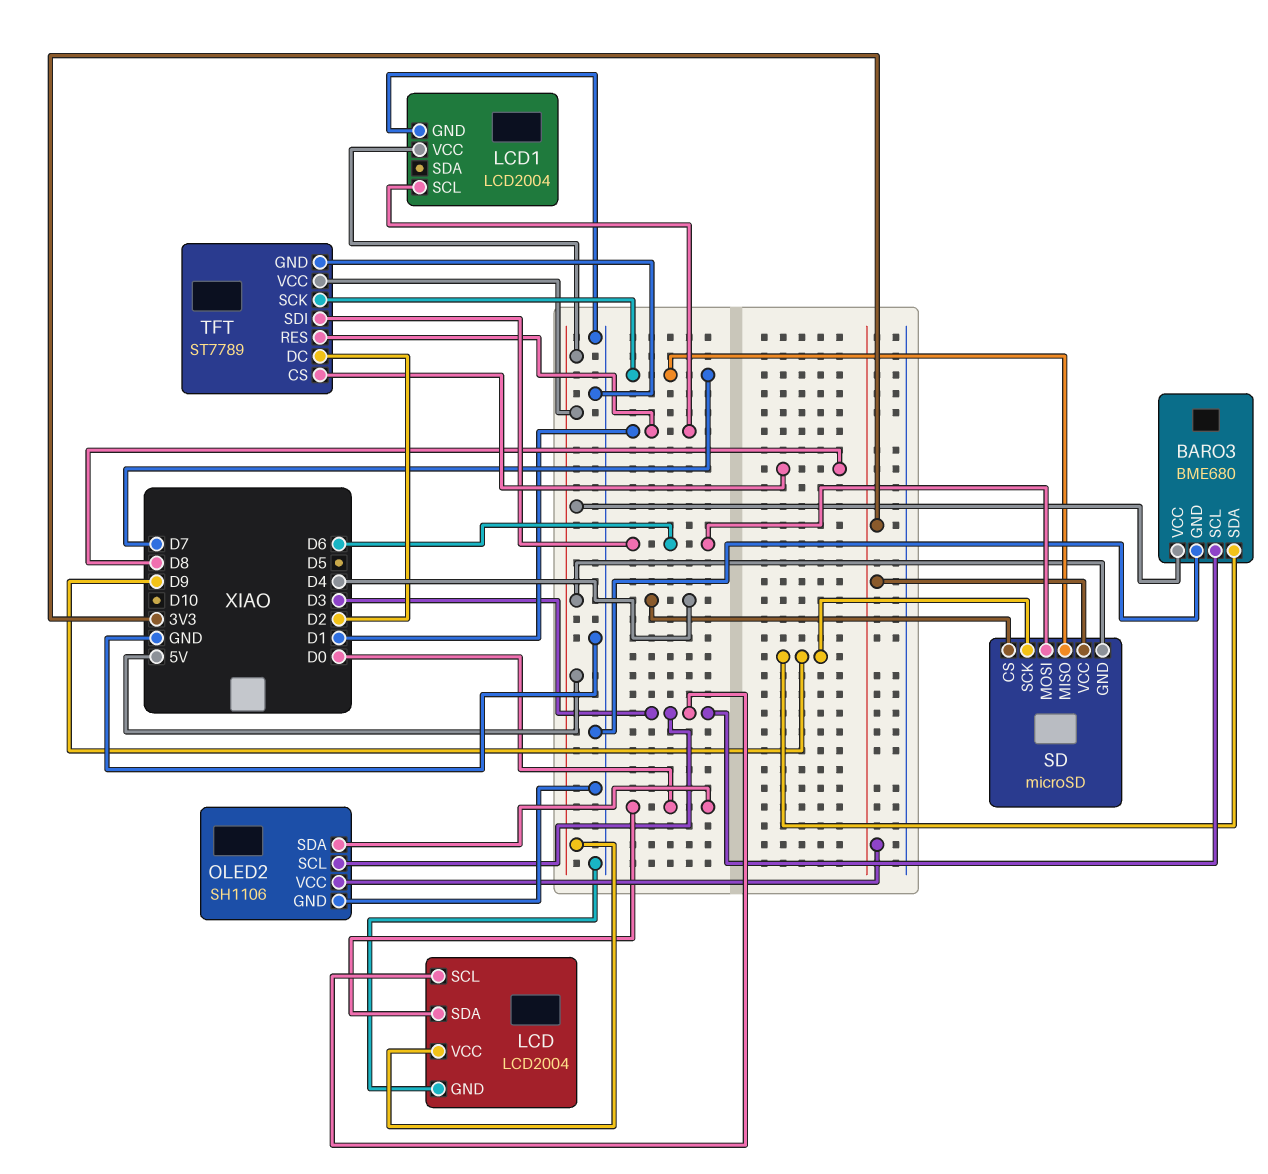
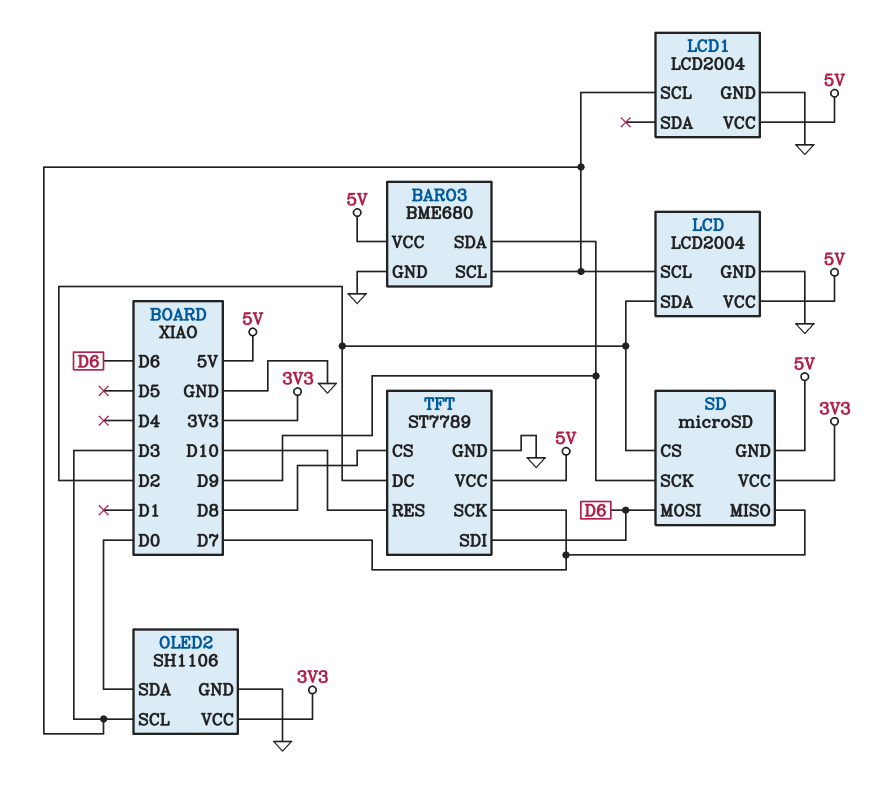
LCD pin SDA: D0 -> D2
LCD1 pin SCL: D1 -> D3
SD pin CS: D4 -> D2
TFT pin RES: D1 -> D10

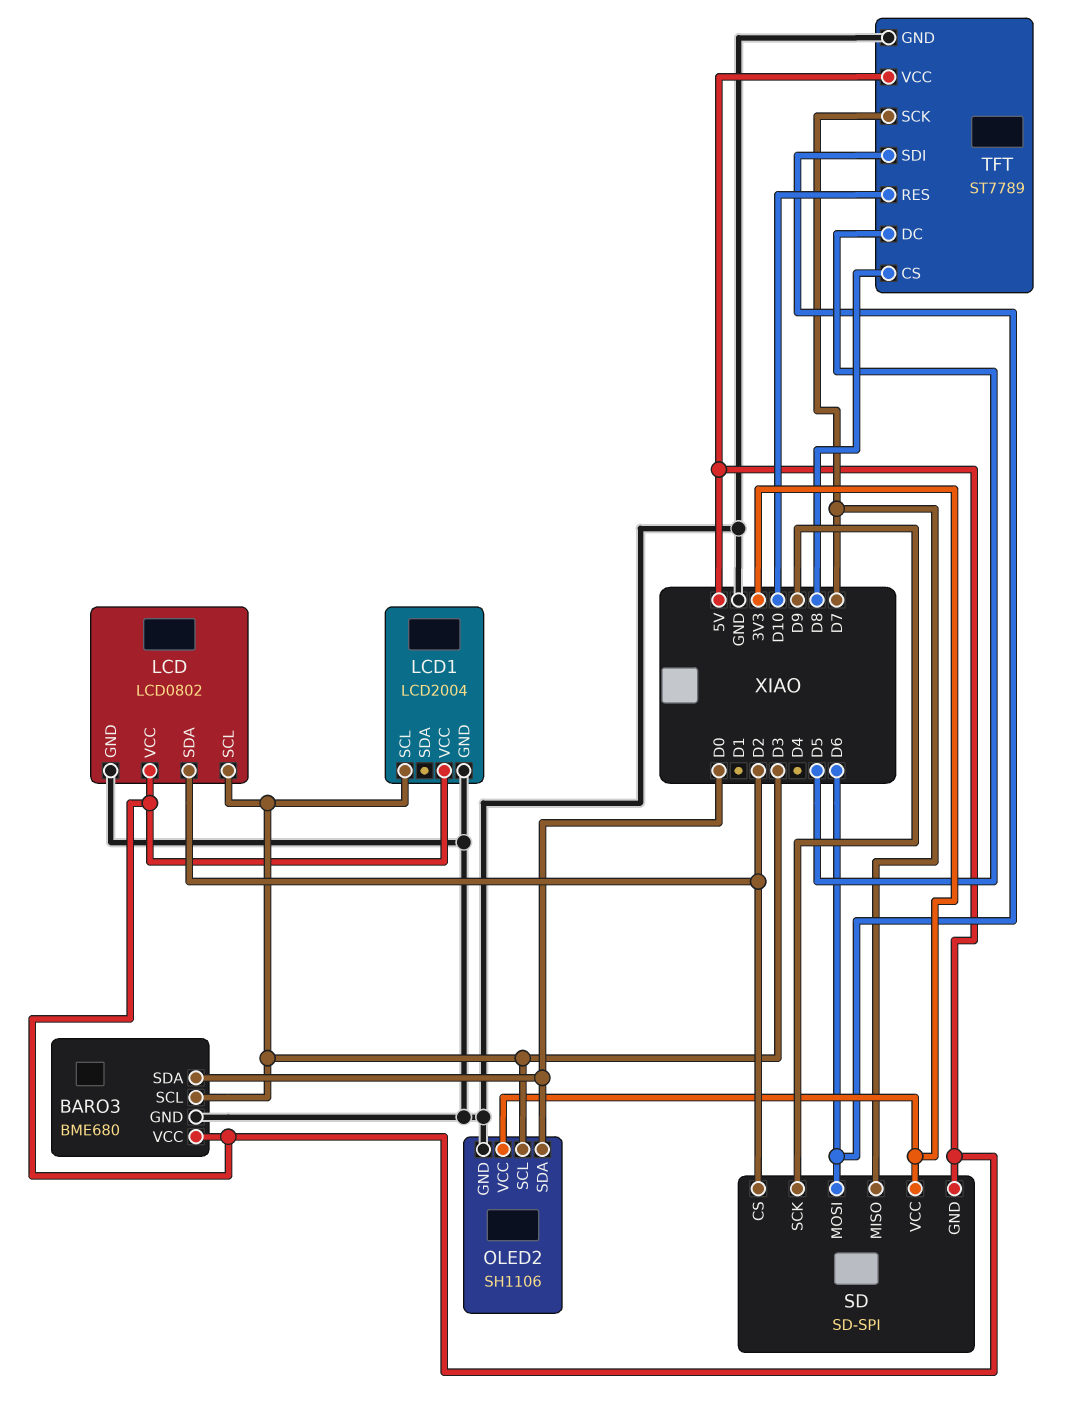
BARO3 pin SDA: D9 -> D0
LCD: LCD2004 -> LCD0802
SD: microSD -> SD-SPI
TFT pin DC: D2 -> D5

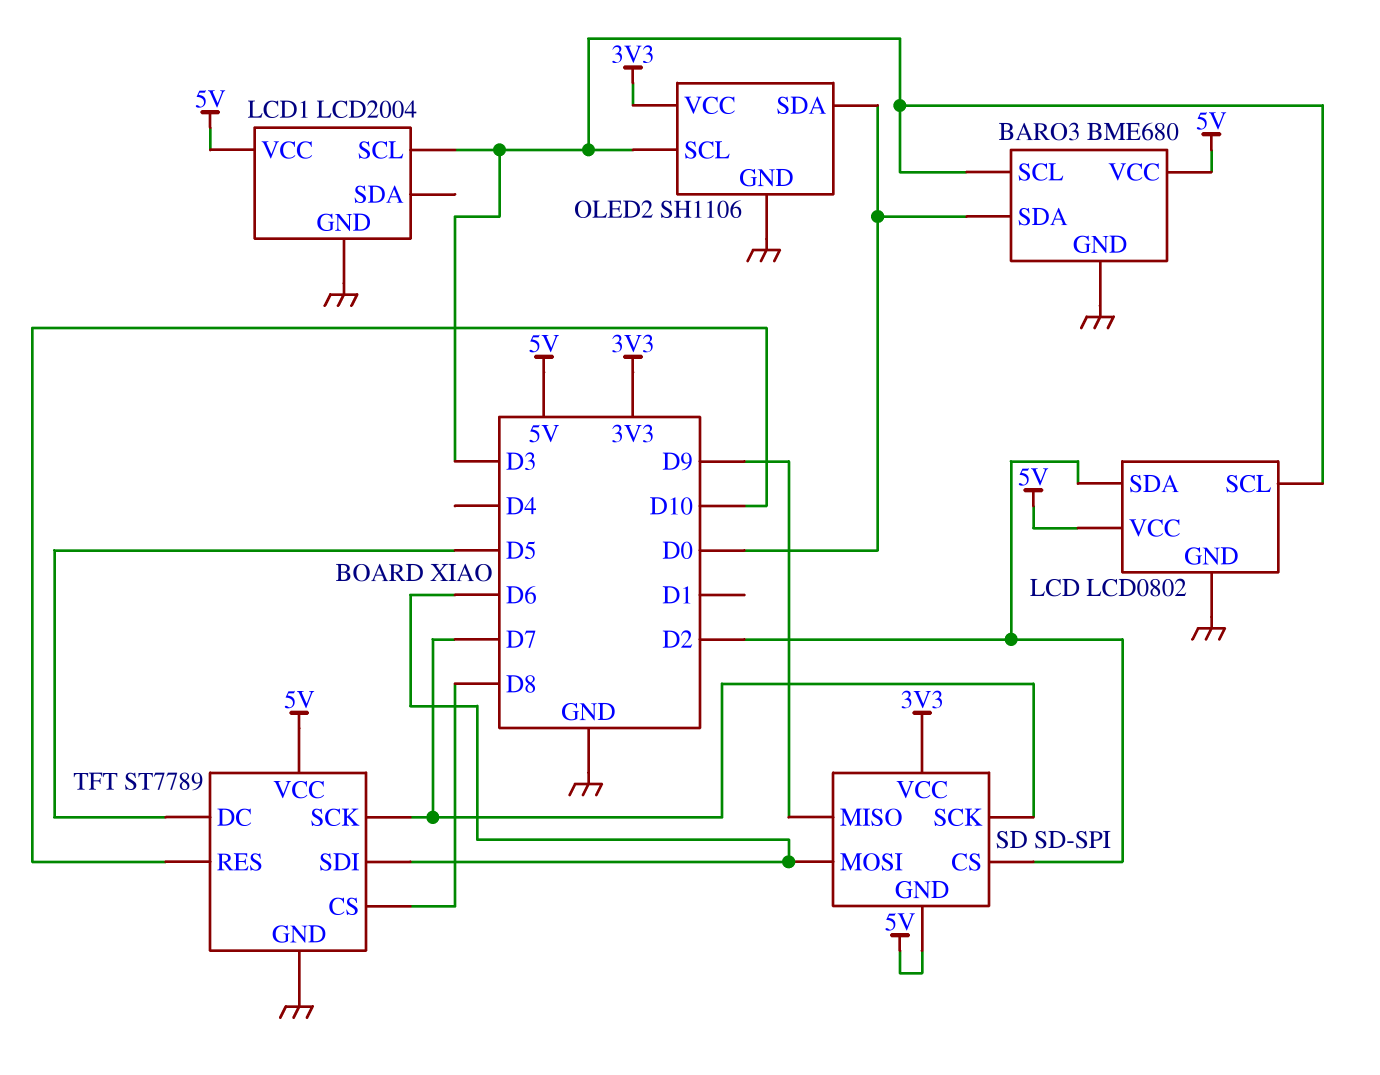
SD pin MISO: D7 -> D9
SD pin SCK: D9 -> D7

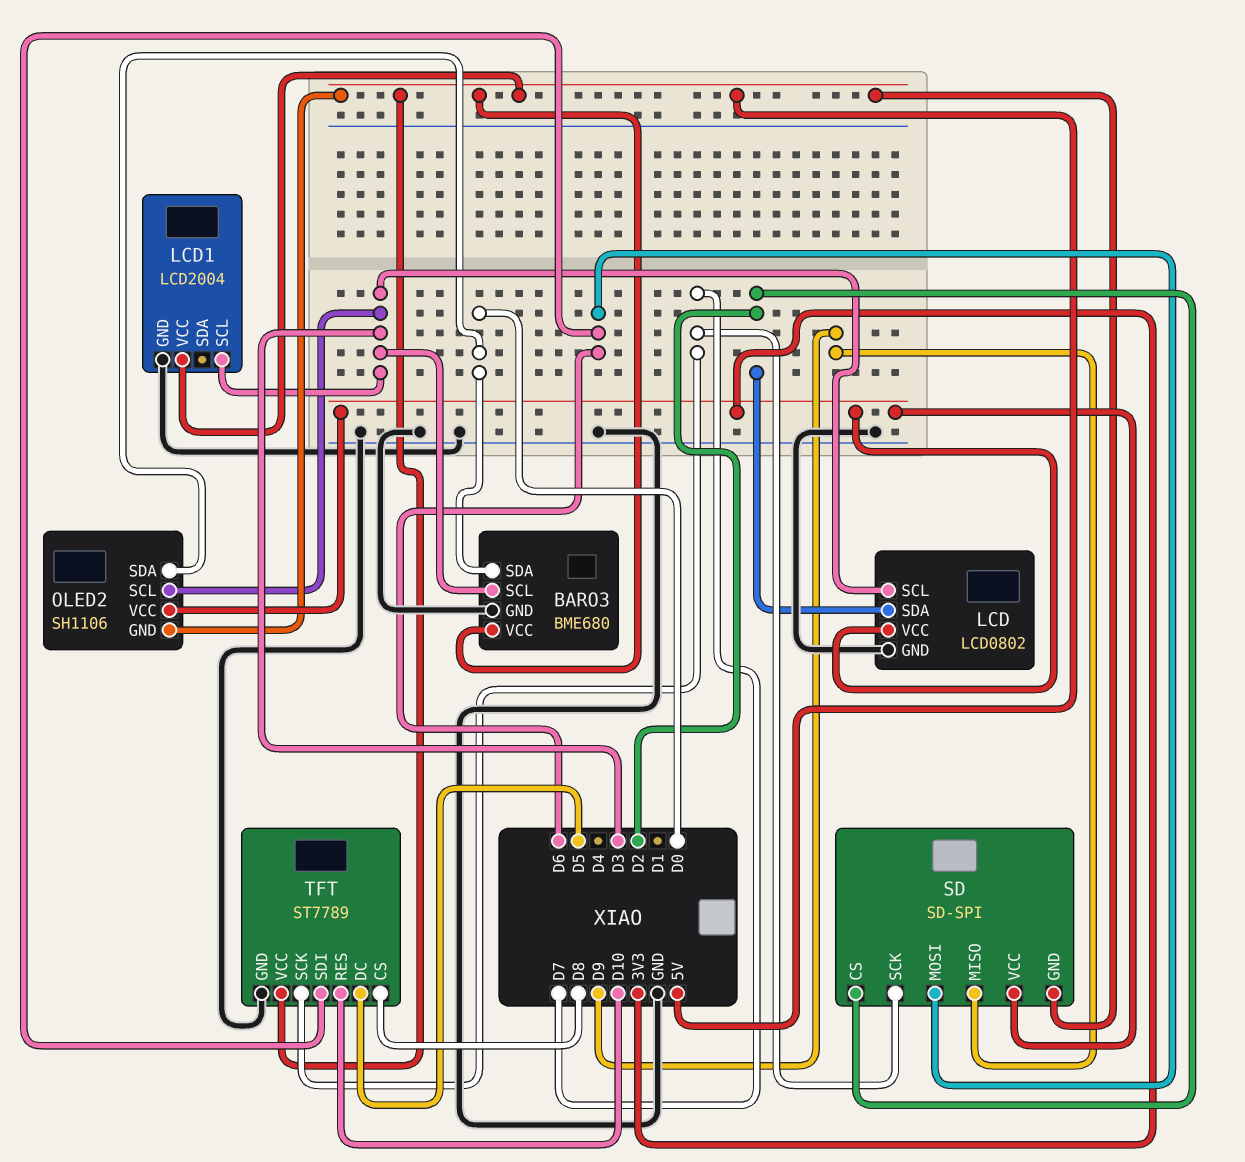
LCD pin VCC: 5V -> 3V3
OLED2 pin GND: GND -> 5V

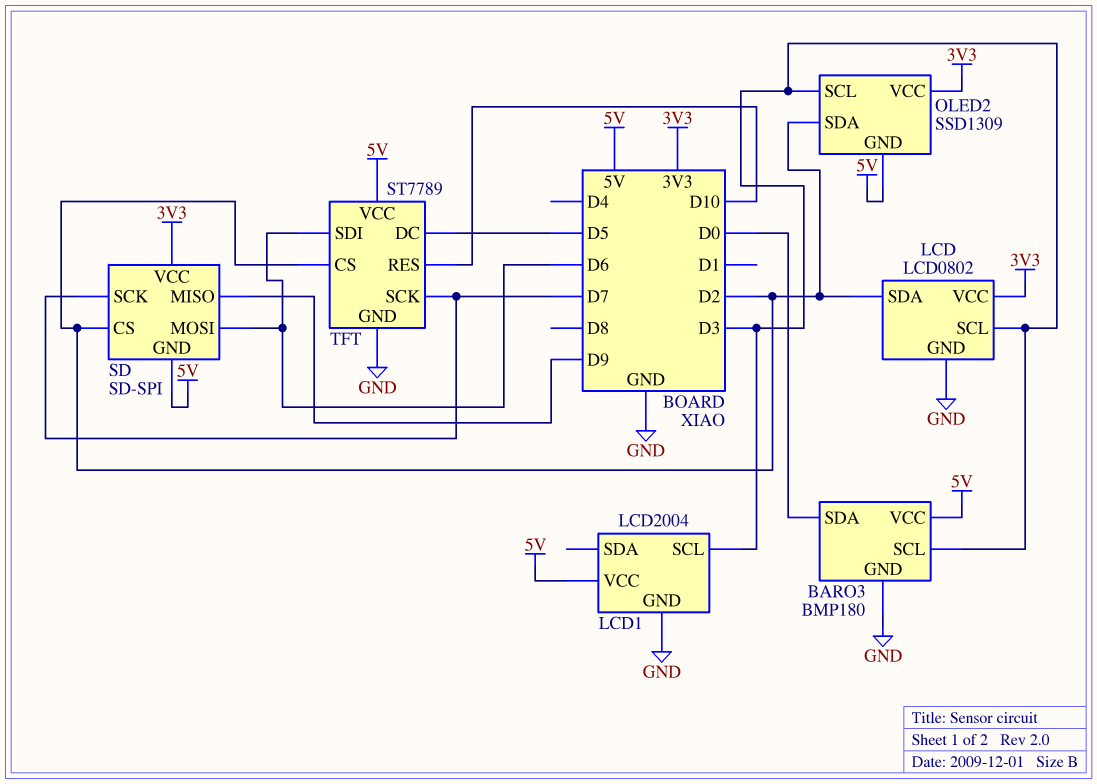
BARO3: BME680 -> BMP180
OLED2: SH1106 -> SSD1309
OLED2 pin SDA: D0 -> D2
TFT pin CS: D8 -> D2

